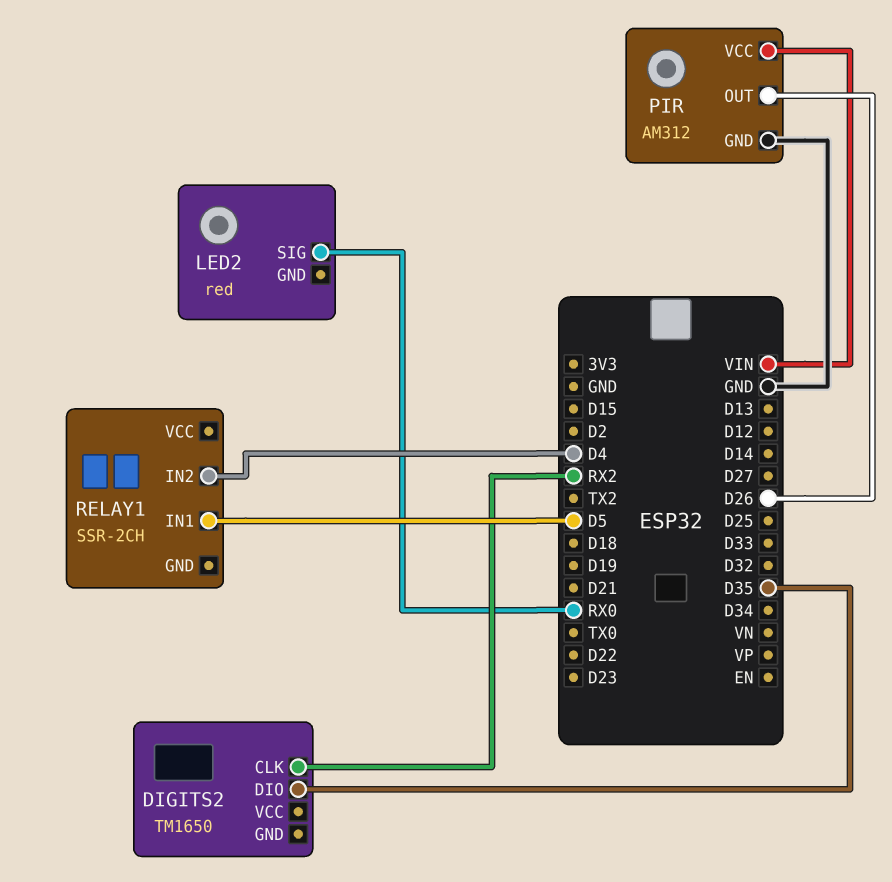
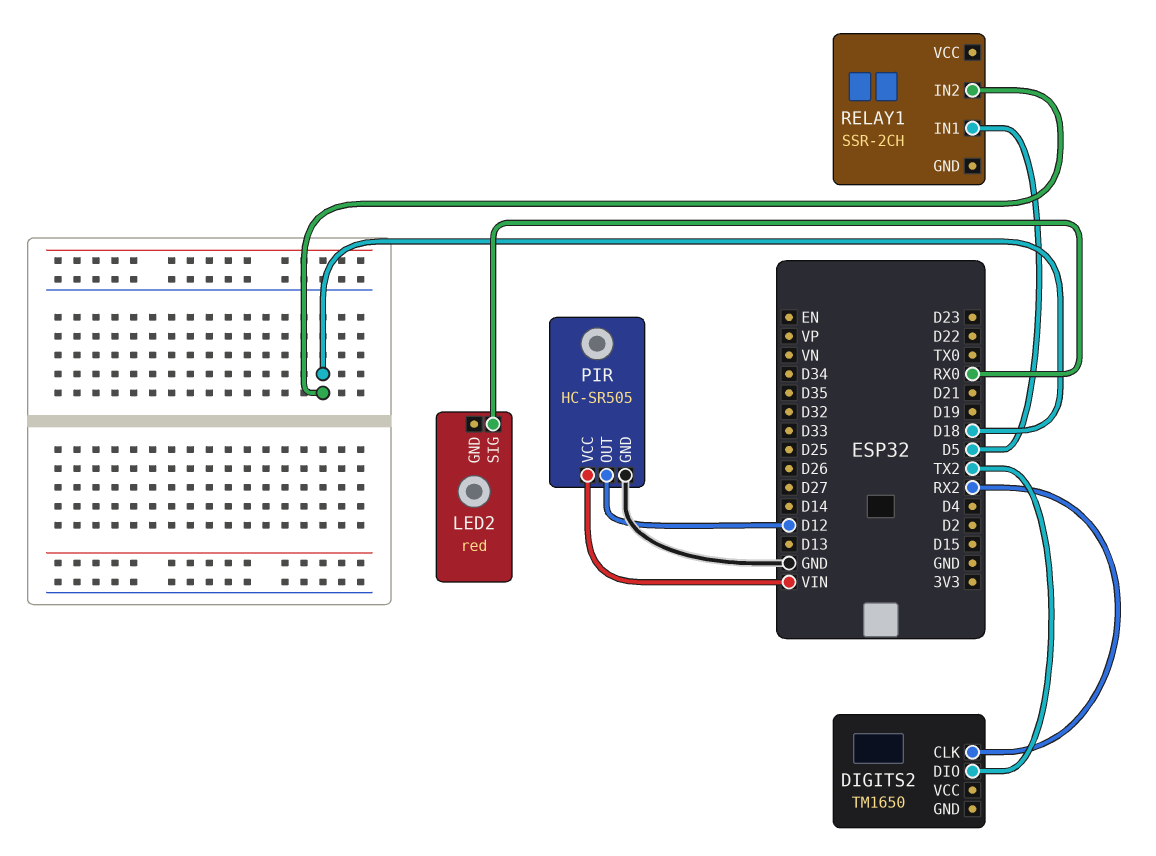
DIGITS2 pin DIO: D35 -> TX2
PIR: AM312 -> HC-SR505
PIR pin OUT: D26 -> D12
RELAY1 pin IN2: D4 -> D18

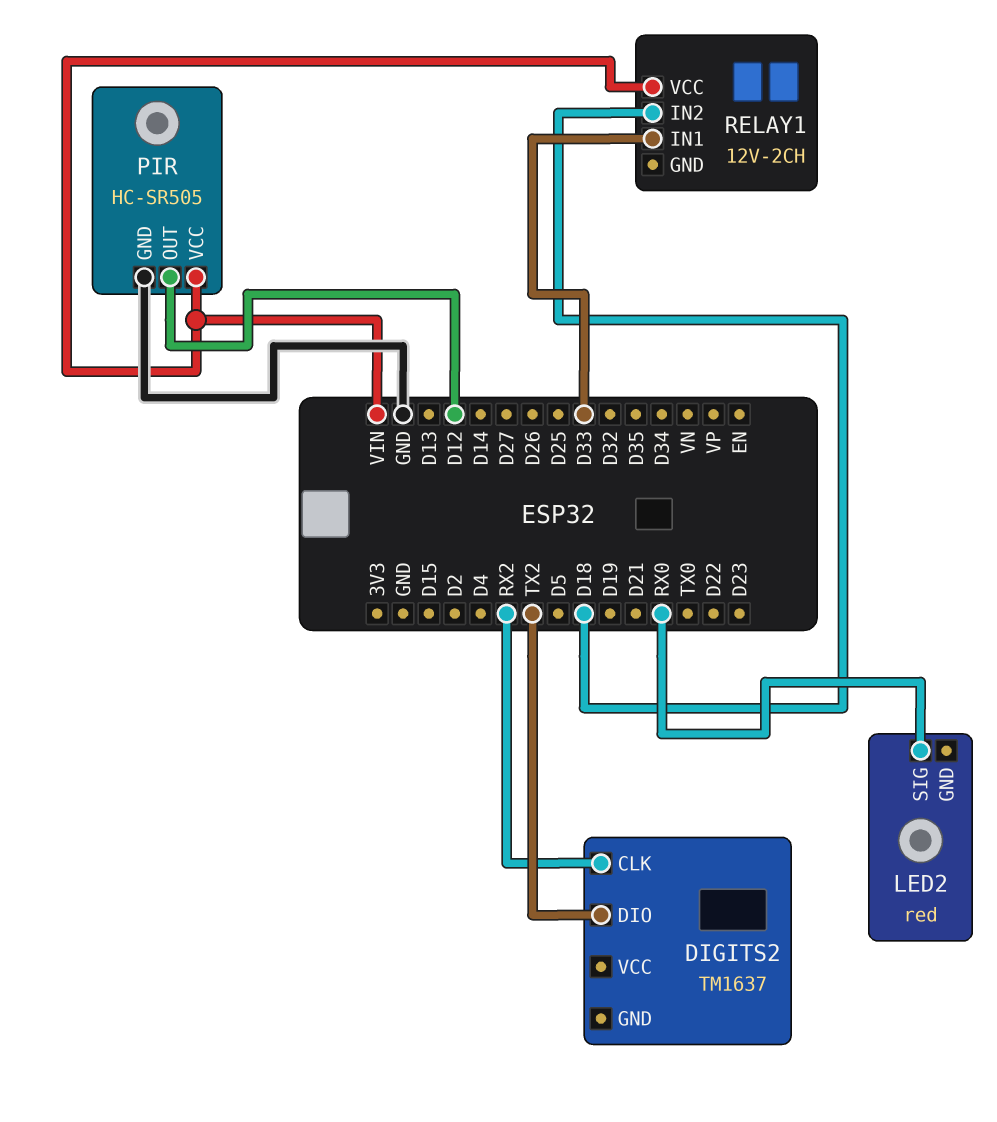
DIGITS2: TM1650 -> TM1637
RELAY1: SSR-2CH -> 12V-2CH
RELAY1 pin IN1: D5 -> D33
RELAY1 pin VCC: none -> VIN

